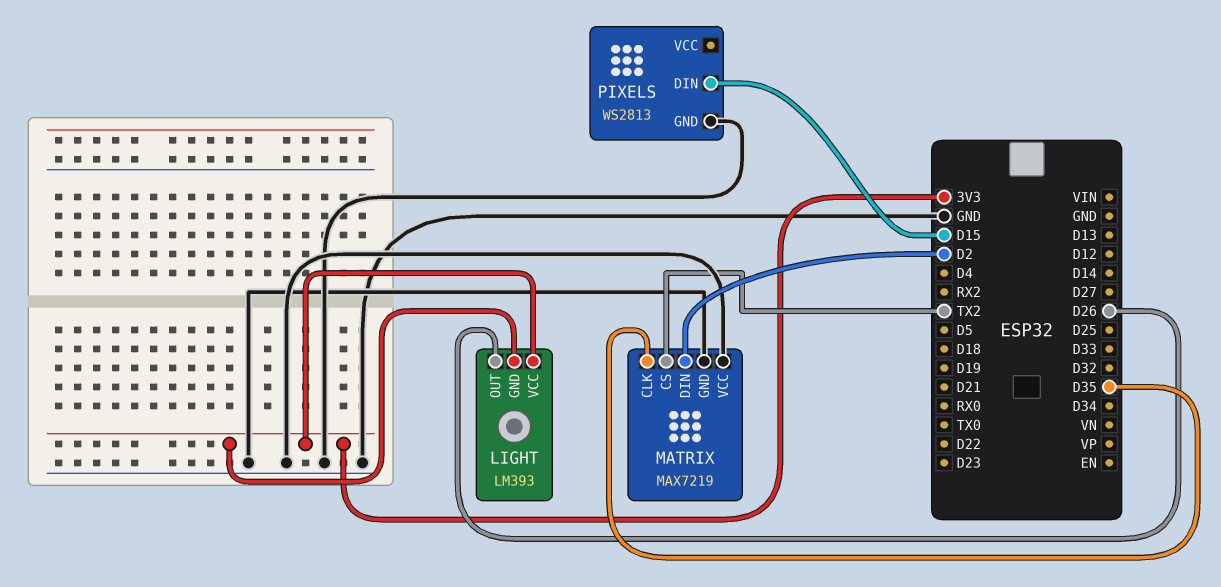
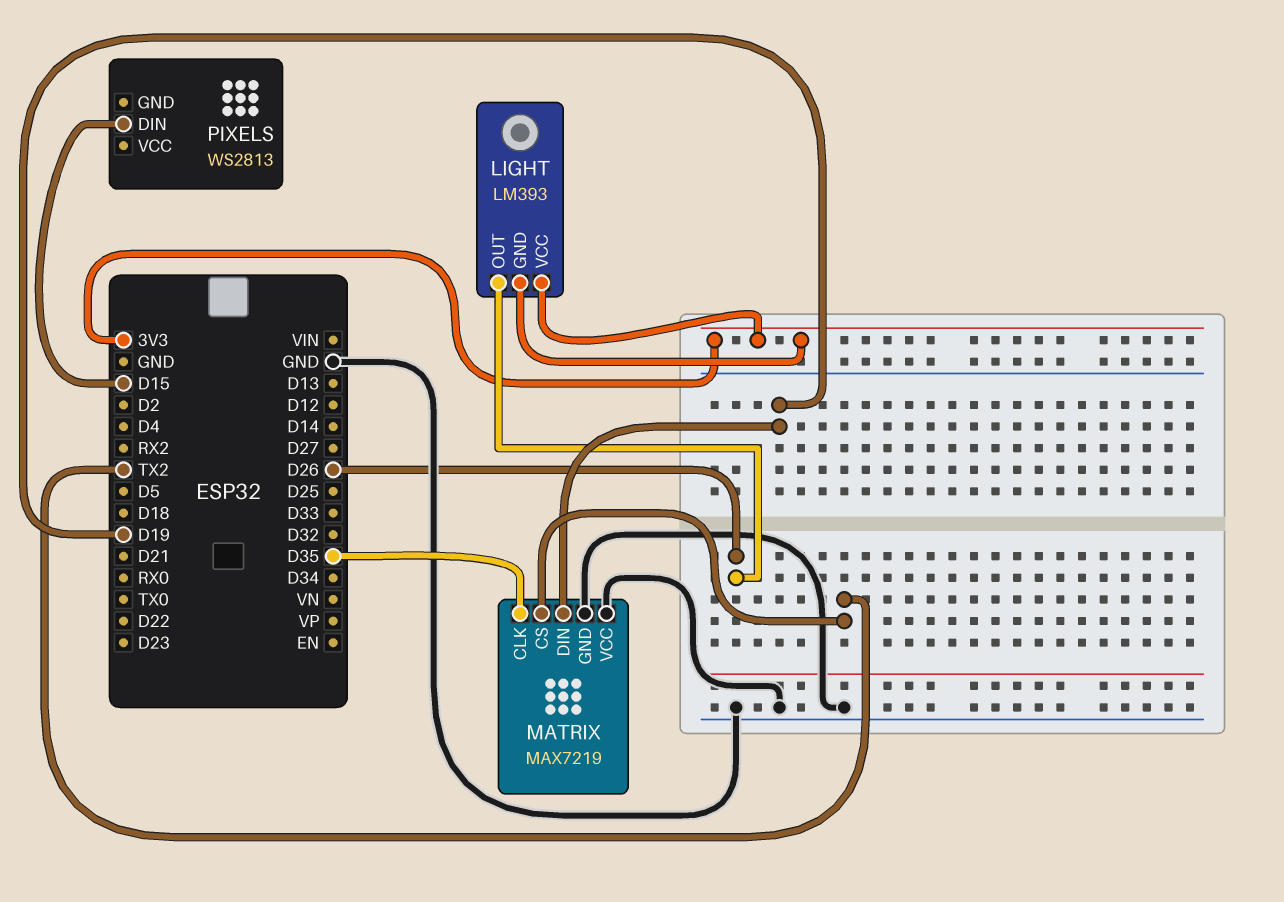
MATRIX pin DIN: D2 -> D19
PIXELS pin GND: GND -> none

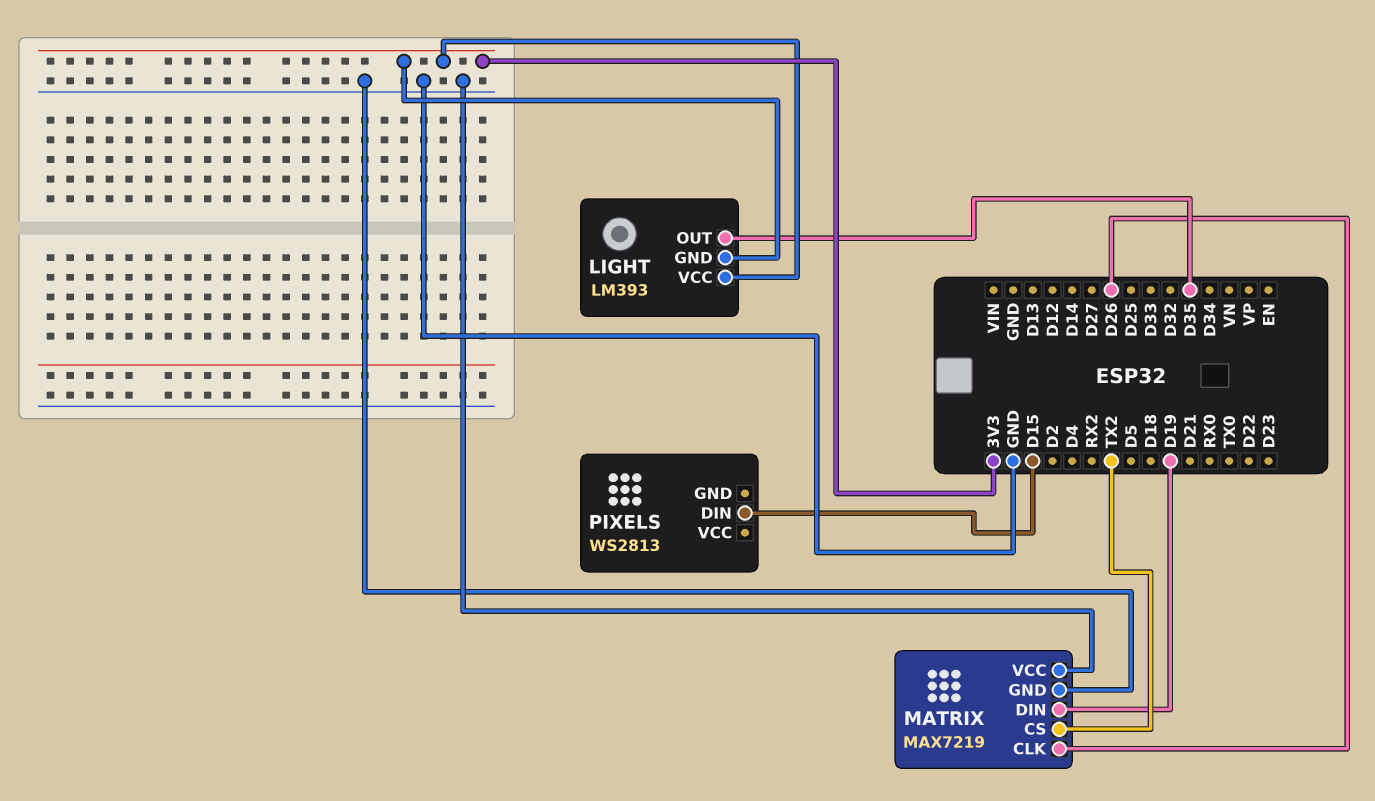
LIGHT pin OUT: D26 -> D35
MATRIX pin CLK: D35 -> D26

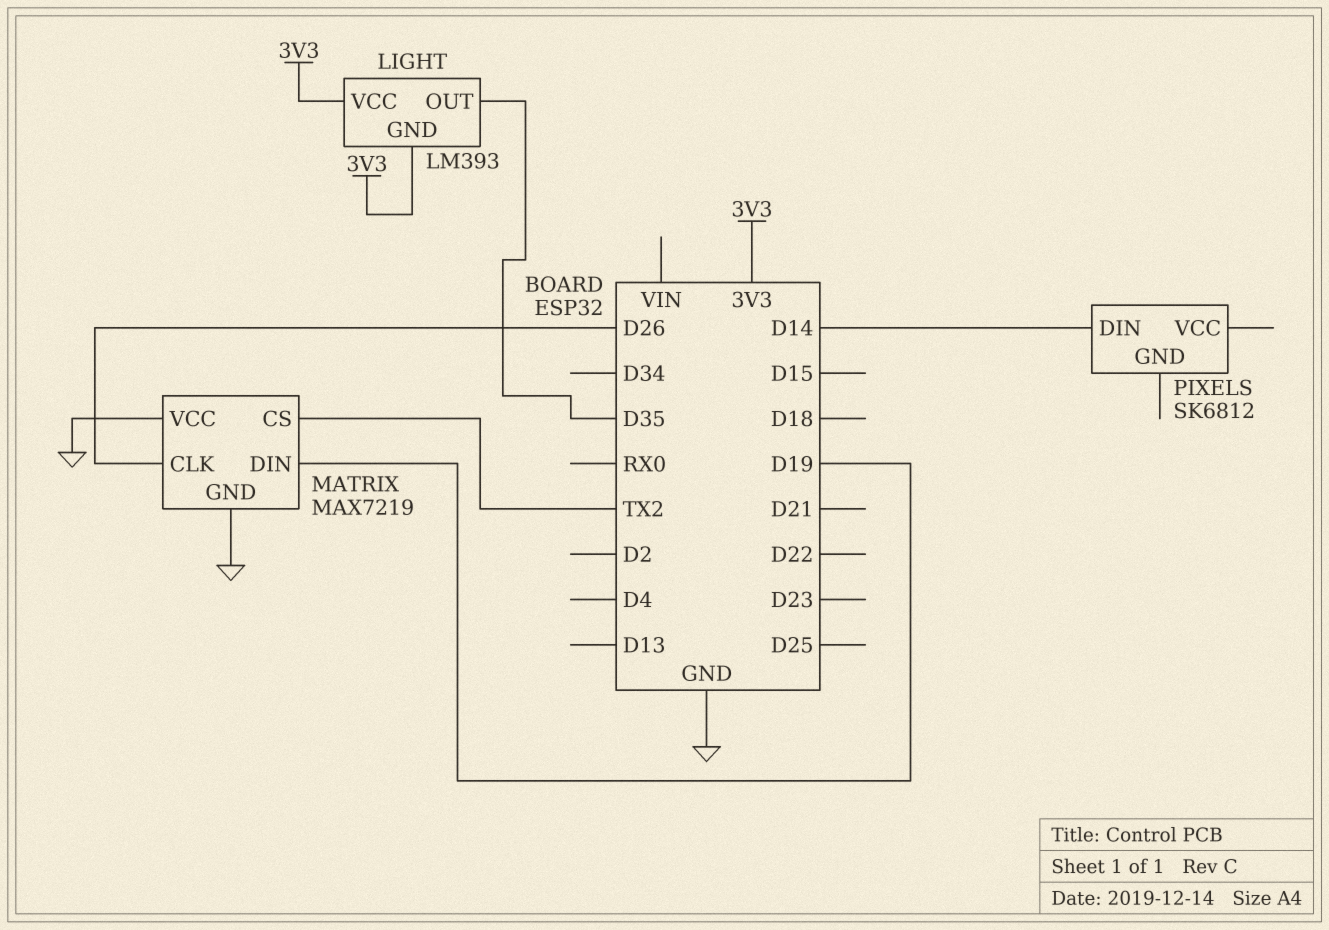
PIXELS: WS2813 -> SK6812
PIXELS pin DIN: D15 -> D14

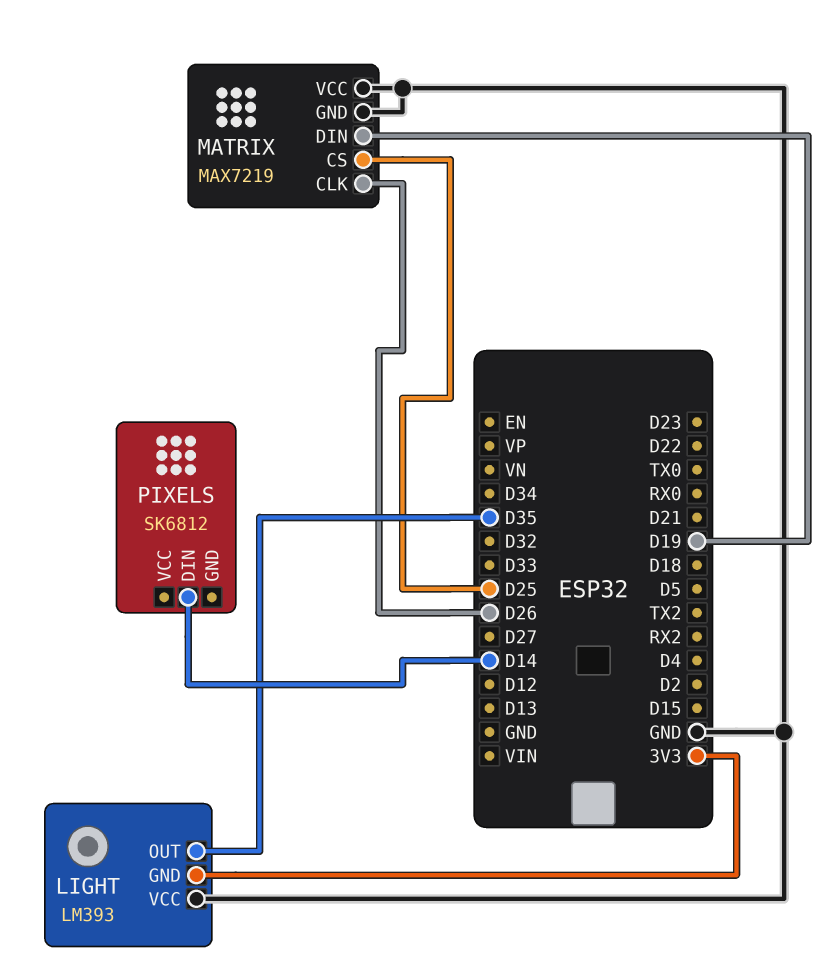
LIGHT pin VCC: 3V3 -> GND
MATRIX pin CS: TX2 -> D25

